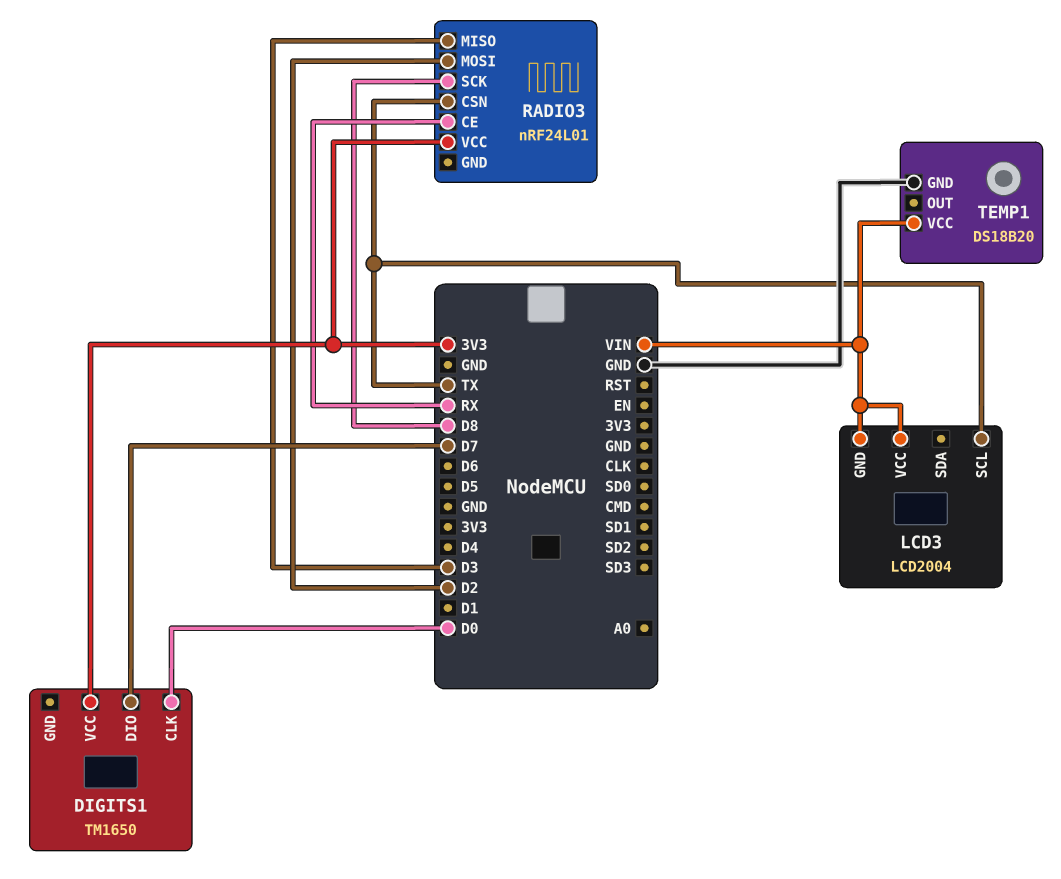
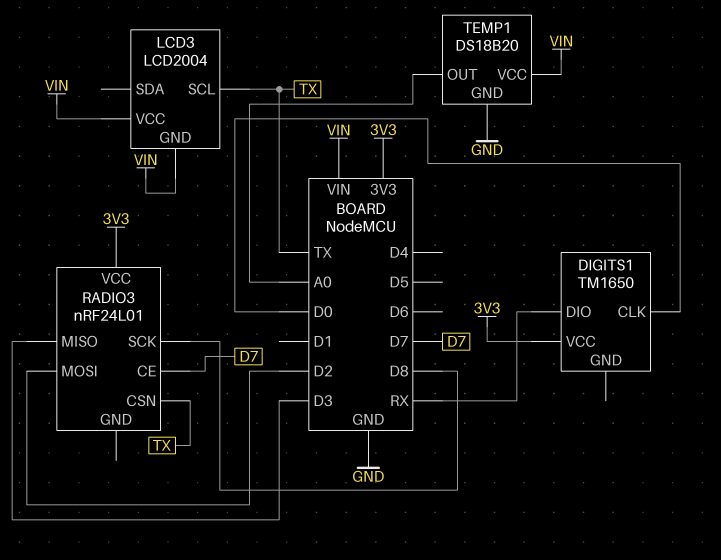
DIGITS1 pin DIO: D7 -> RX
RADIO3 pin CE: RX -> D7
TEMP1 pin OUT: none -> A0

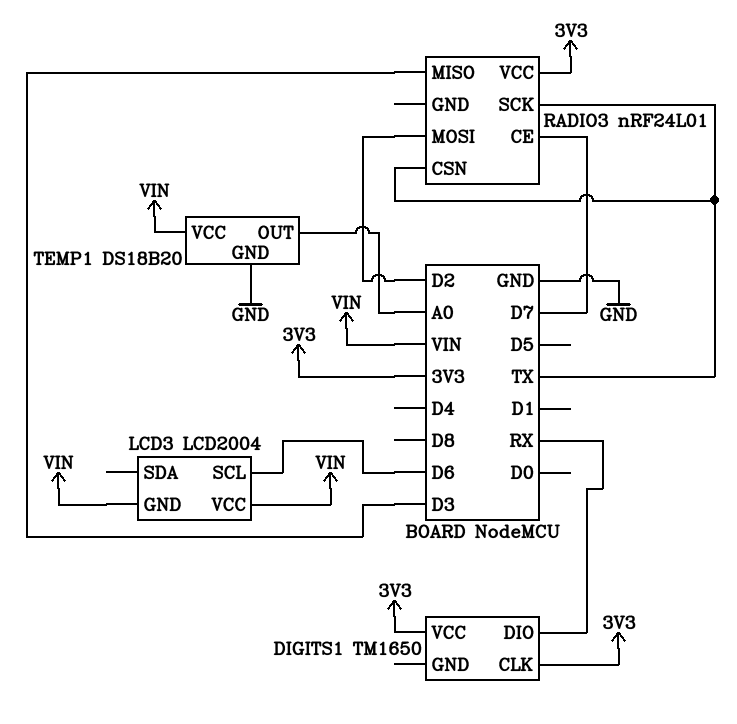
DIGITS1 pin CLK: D0 -> 3V3
LCD3 pin SCL: TX -> D6
RADIO3 pin SCK: D8 -> TX

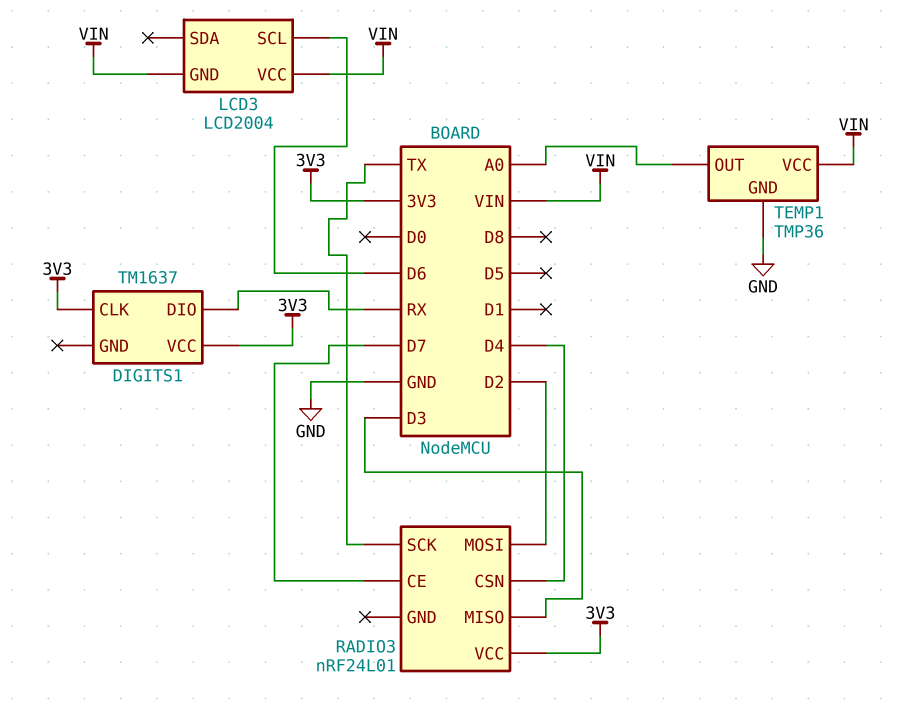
DIGITS1: TM1650 -> TM1637
RADIO3 pin CSN: TX -> D4
TEMP1: DS18B20 -> TMP36

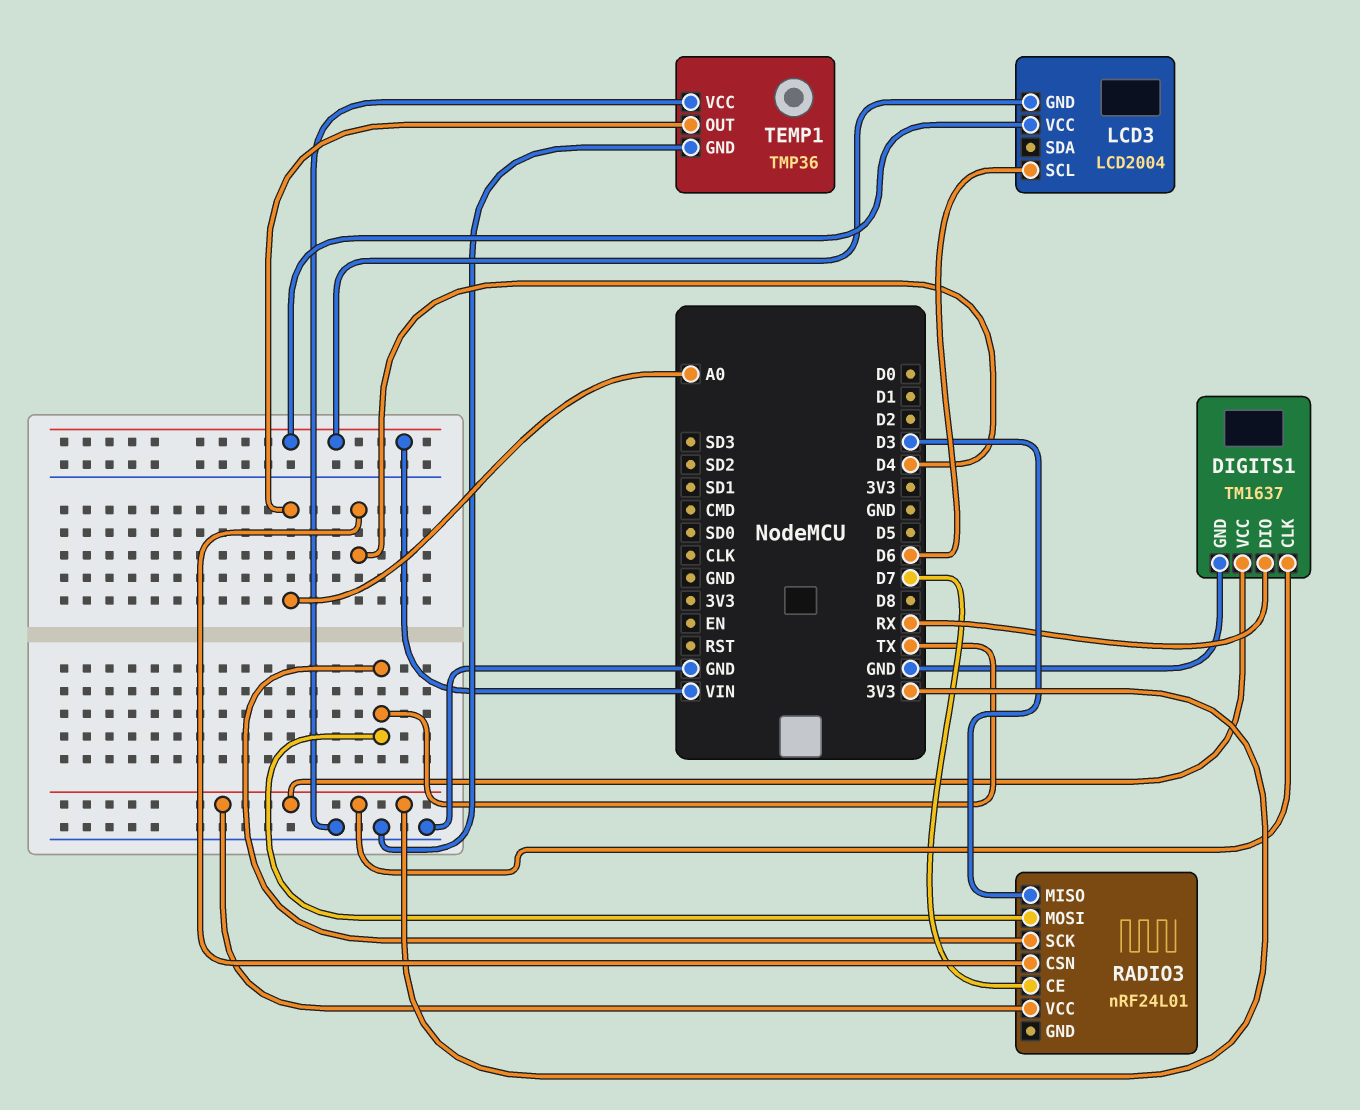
DIGITS1 pin GND: none -> GND
RADIO3 pin MOSI: D2 -> TX
TEMP1 pin VCC: VIN -> GND

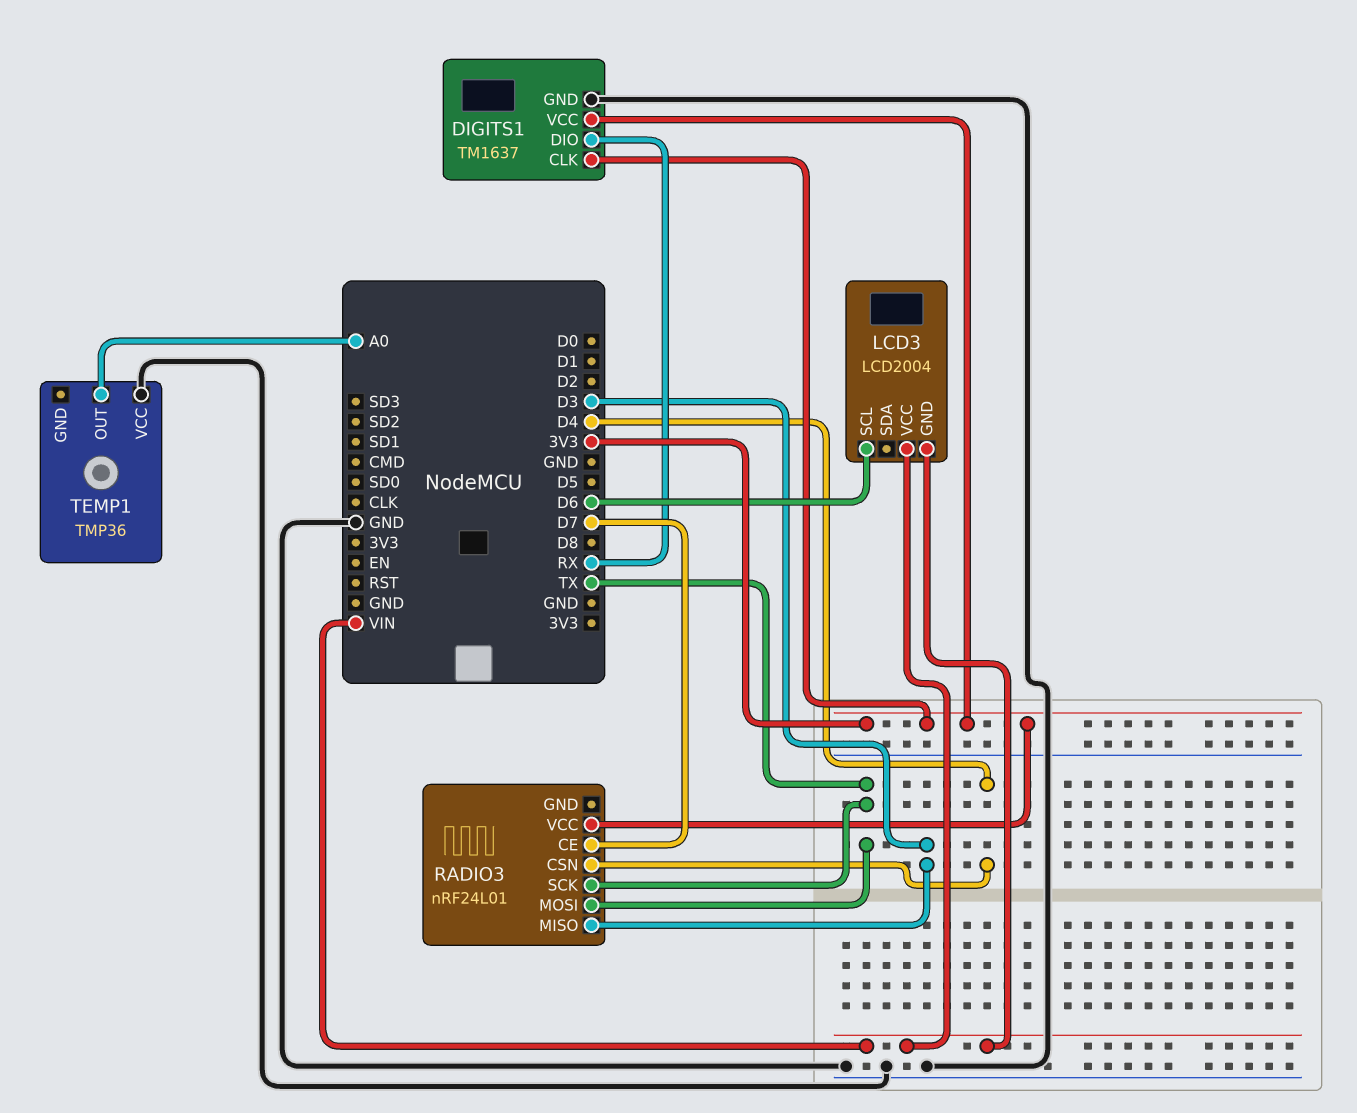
TEMP1 pin GND: GND -> none

